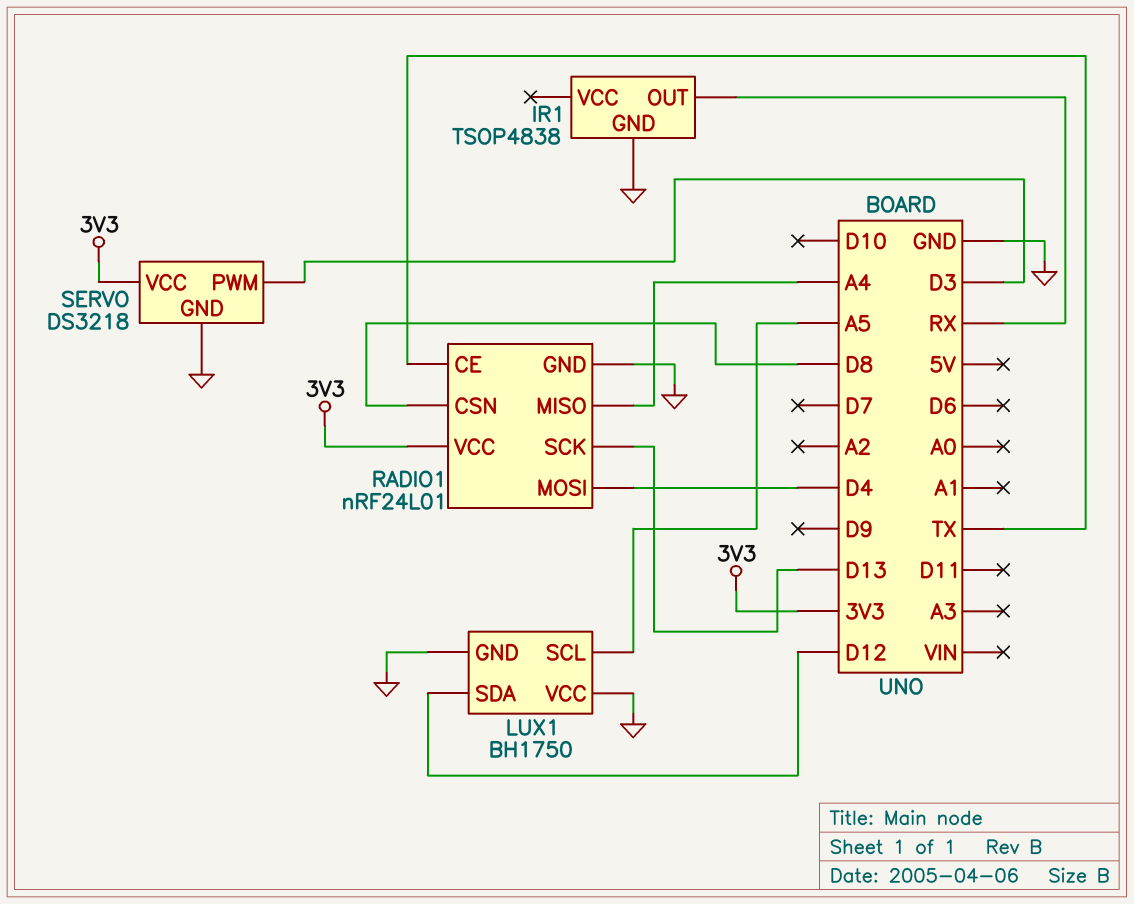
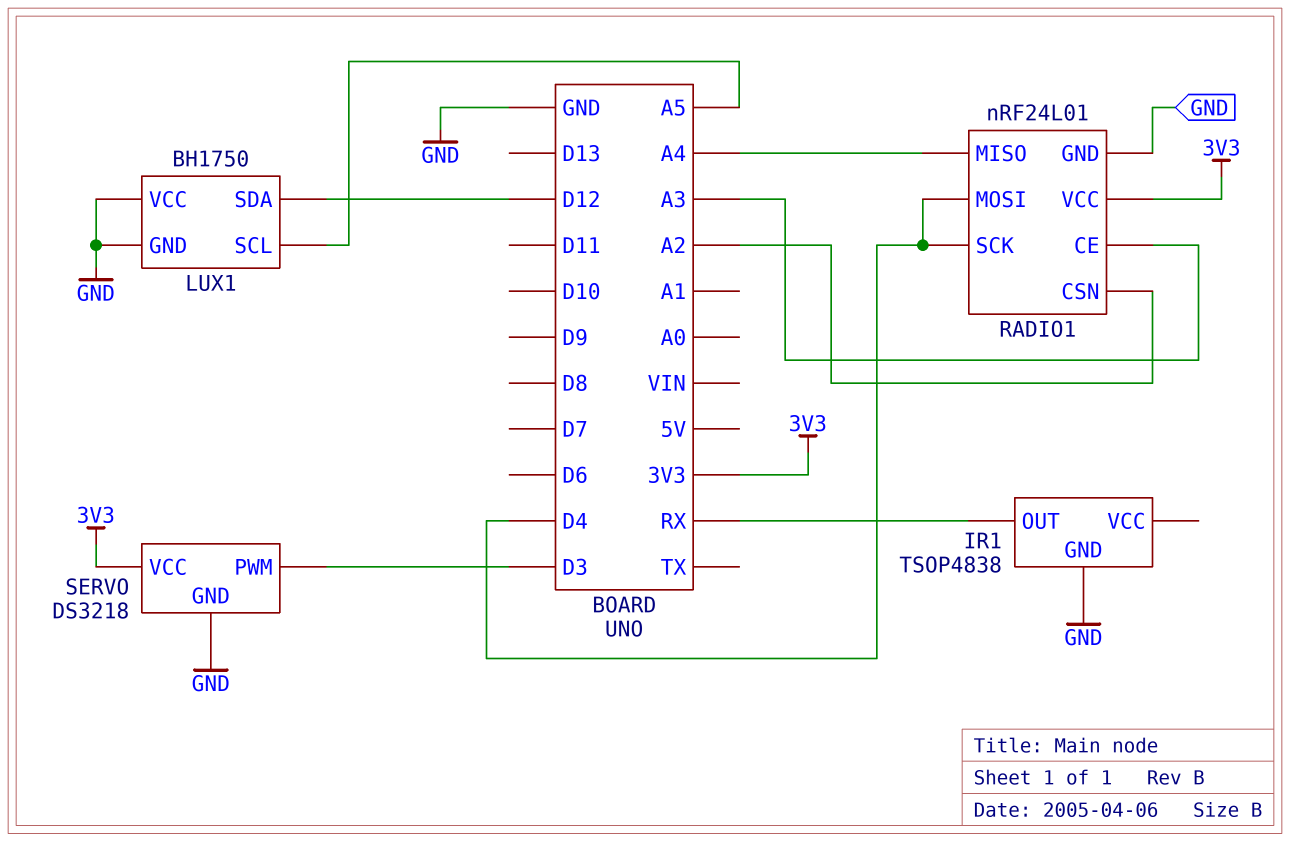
RADIO1 pin CE: TX -> A3
RADIO1 pin CSN: D8 -> A2
RADIO1 pin SCK: D13 -> D4

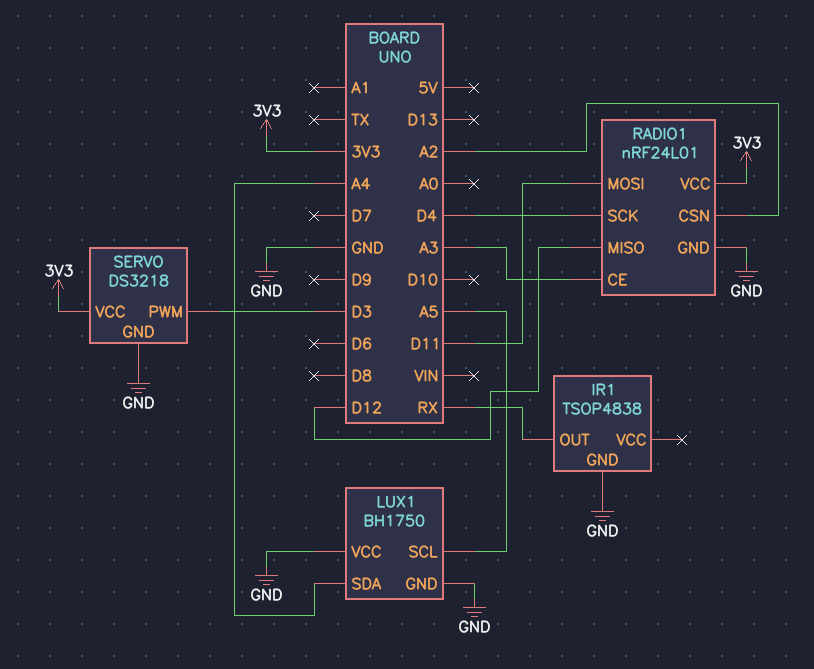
LUX1 pin SDA: D12 -> A4
RADIO1 pin MISO: A4 -> D12
RADIO1 pin MOSI: D4 -> D11

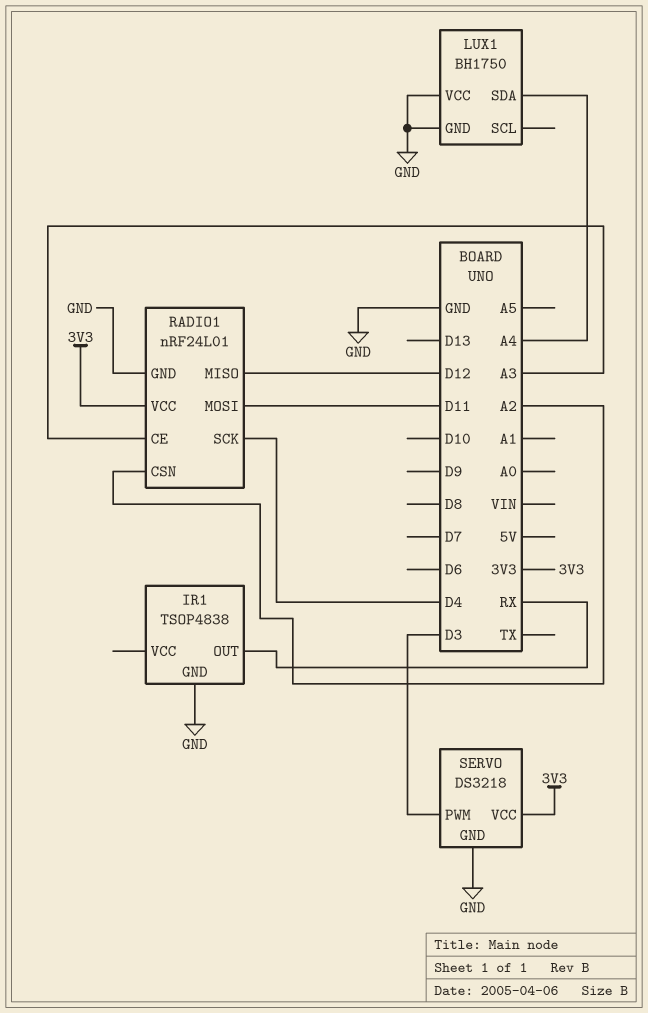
LUX1 pin SCL: A5 -> none

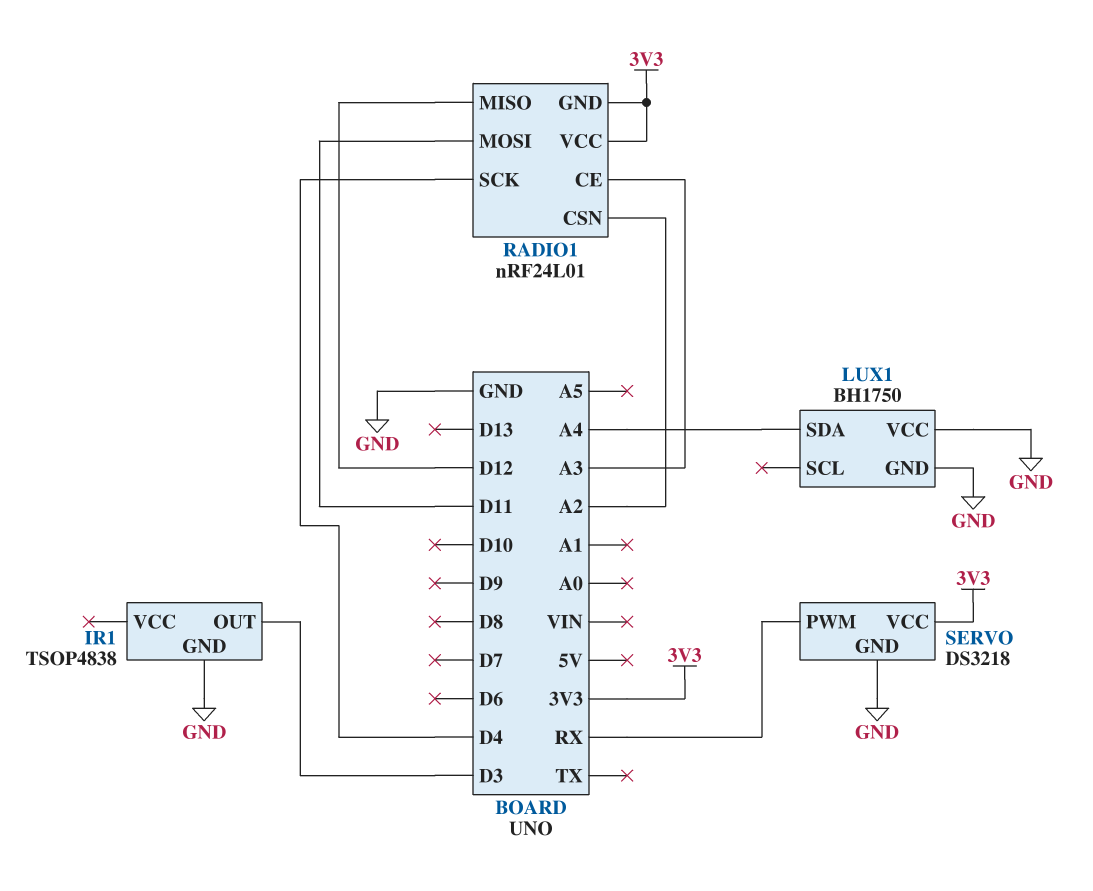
IR1 pin OUT: RX -> D3
RADIO1 pin GND: GND -> 3V3
SERVO pin PWM: D3 -> RX

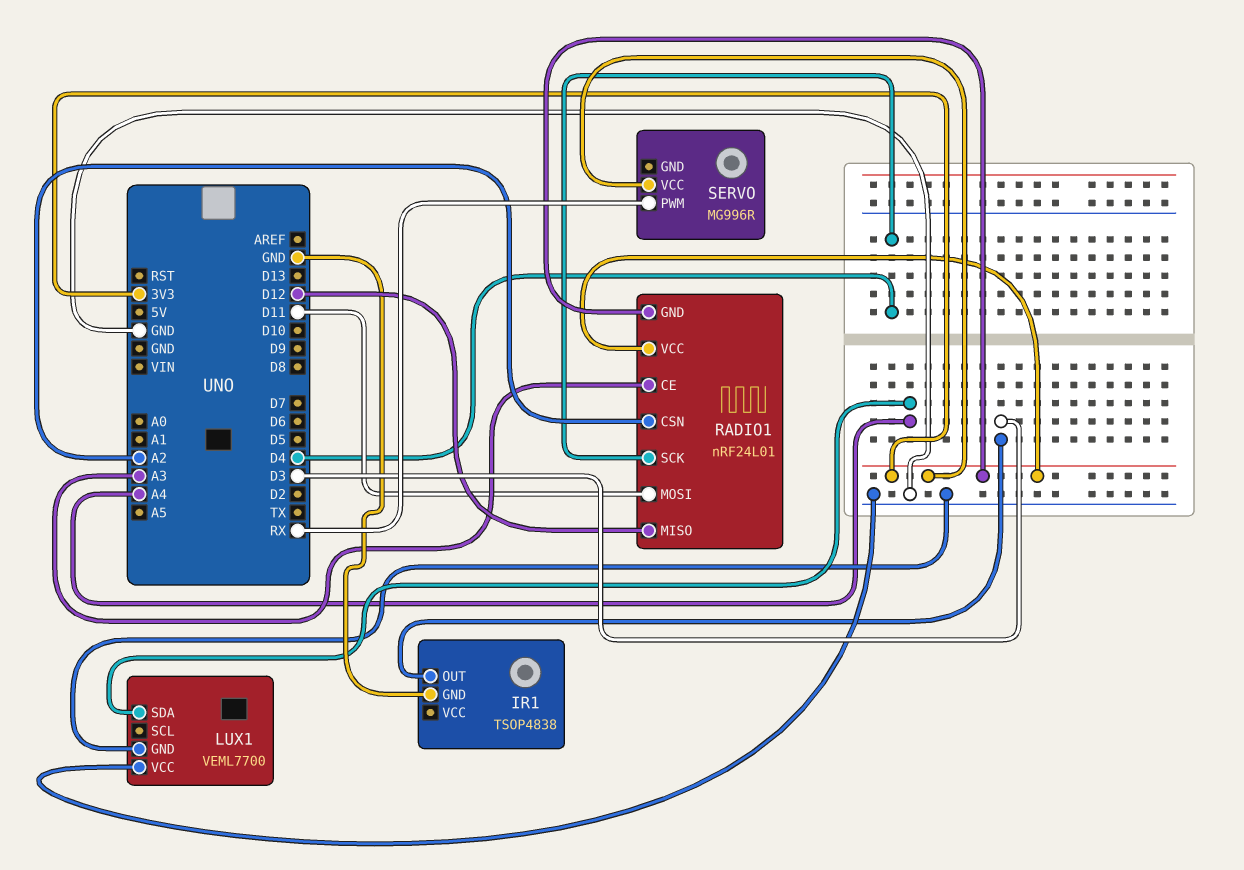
LUX1: BH1750 -> VEML7700
SERVO: DS3218 -> MG996R
SERVO pin GND: GND -> none

